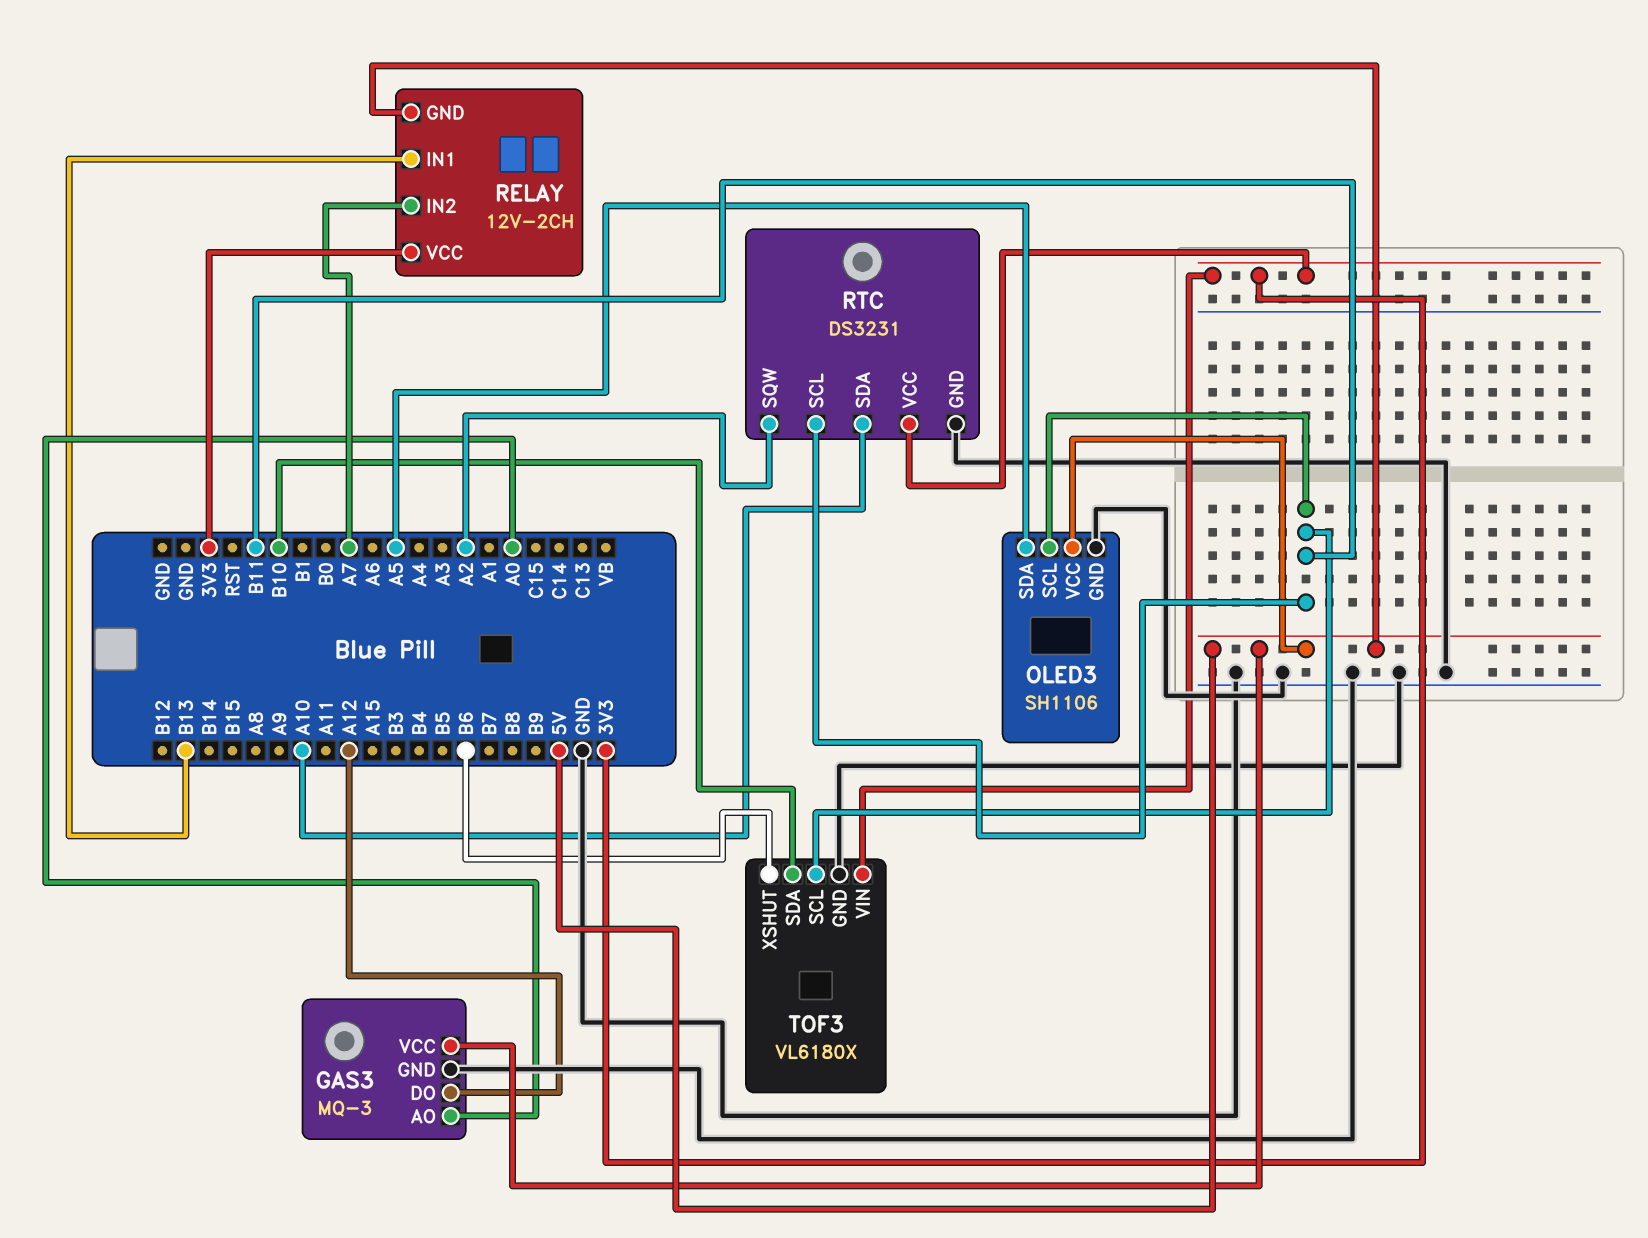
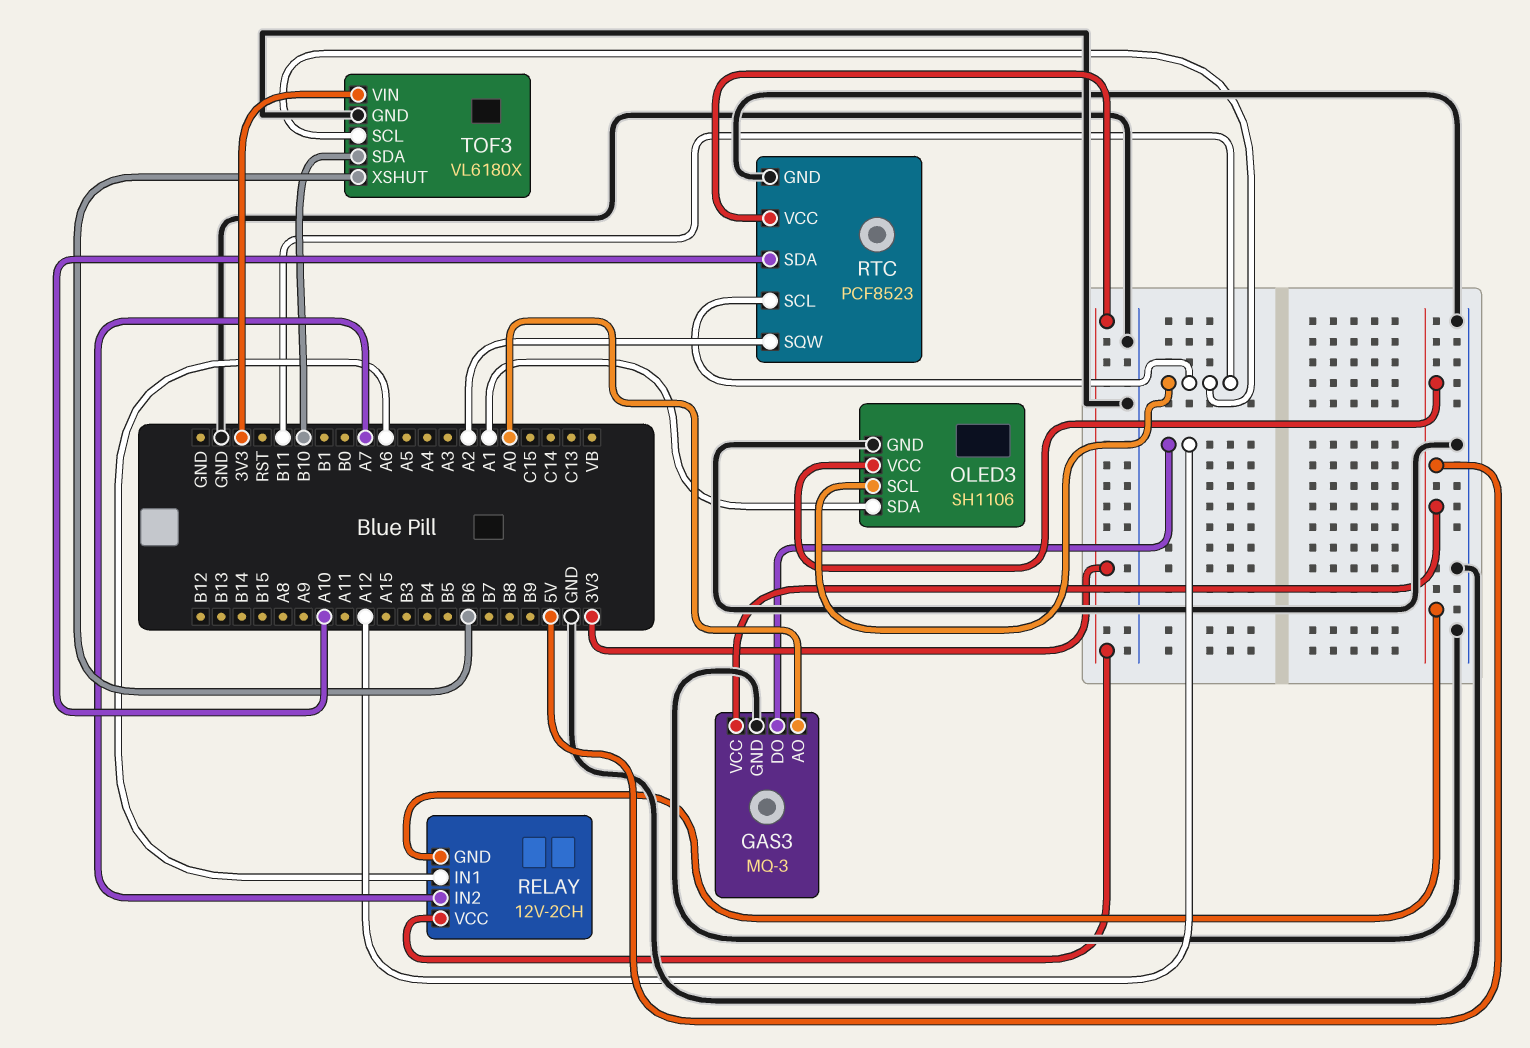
OLED3 pin SDA: A5 -> A1
RELAY pin IN1: B13 -> A6
RTC: DS3231 -> PCF8523

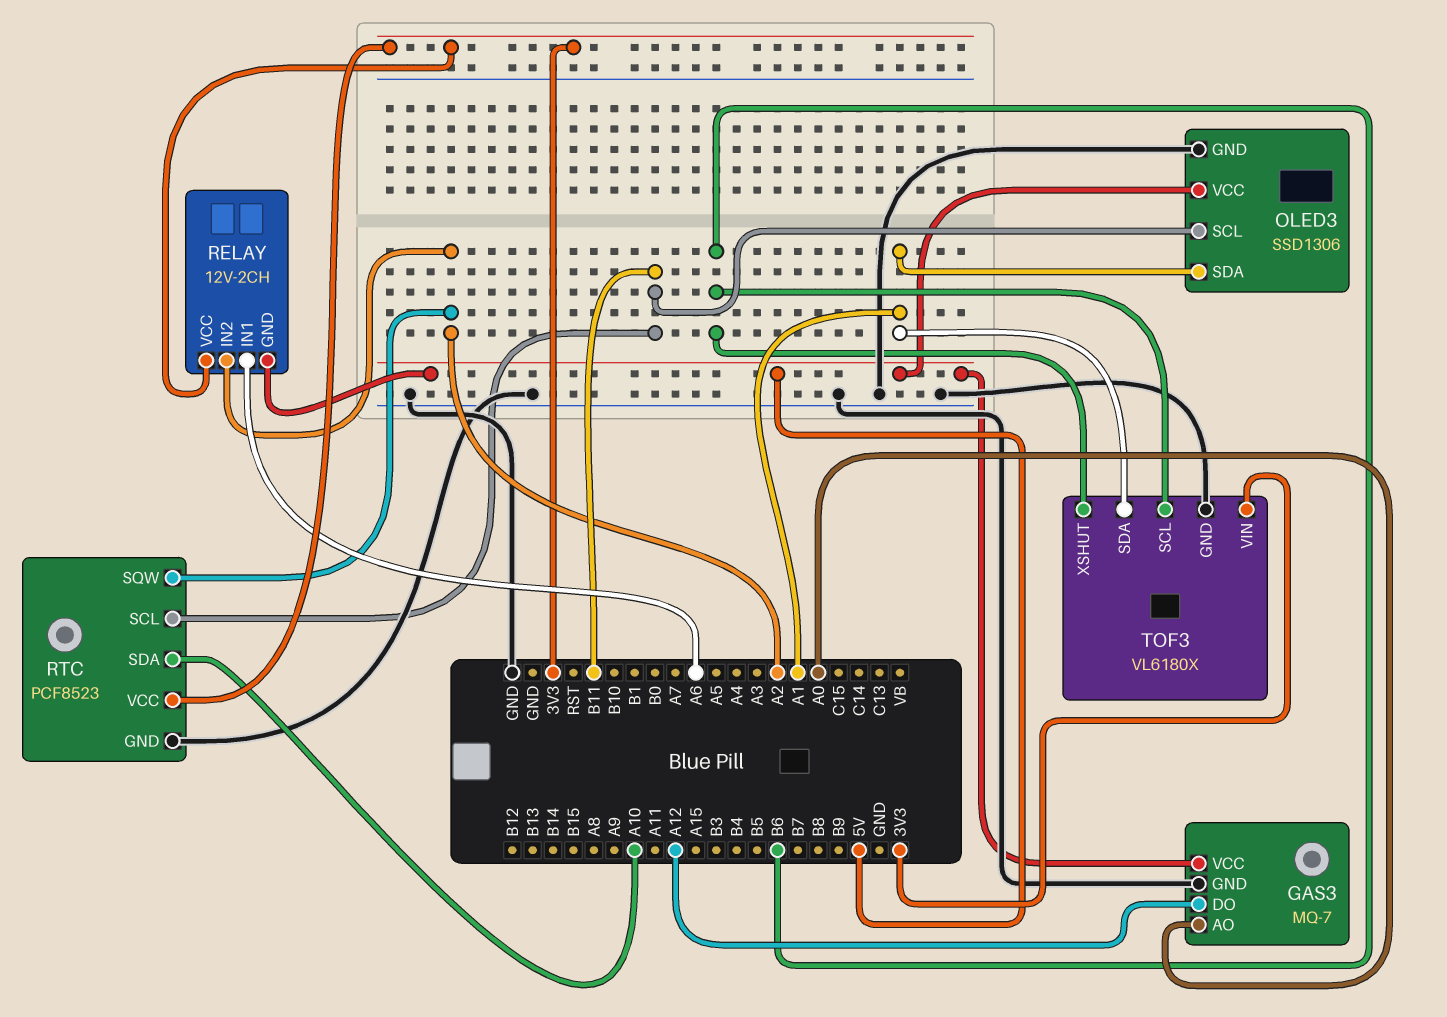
GAS3: MQ-3 -> MQ-7
OLED3: SH1106 -> SSD1306
RELAY pin IN2: A7 -> A2
TOF3 pin SCL: B11 -> B6
TOF3 pin SDA: B10 -> A1

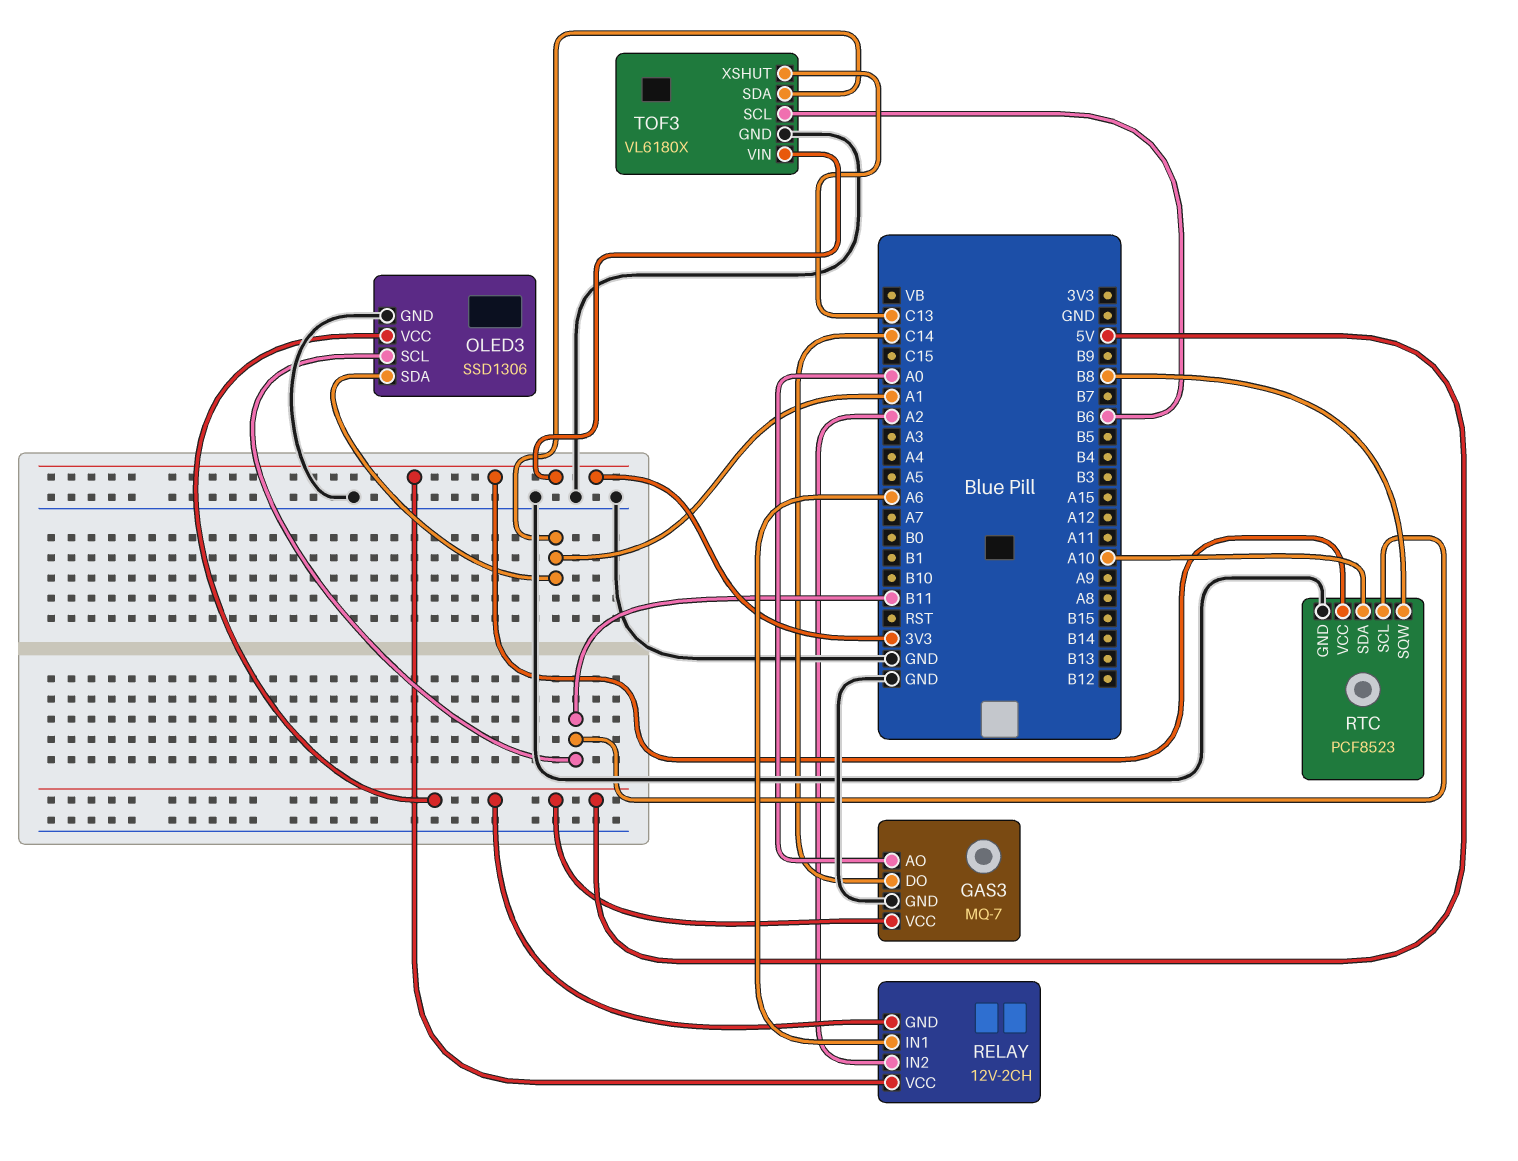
GAS3 pin DO: A12 -> C14
RTC pin SQW: A2 -> B8
TOF3 pin XSHUT: B6 -> C13

